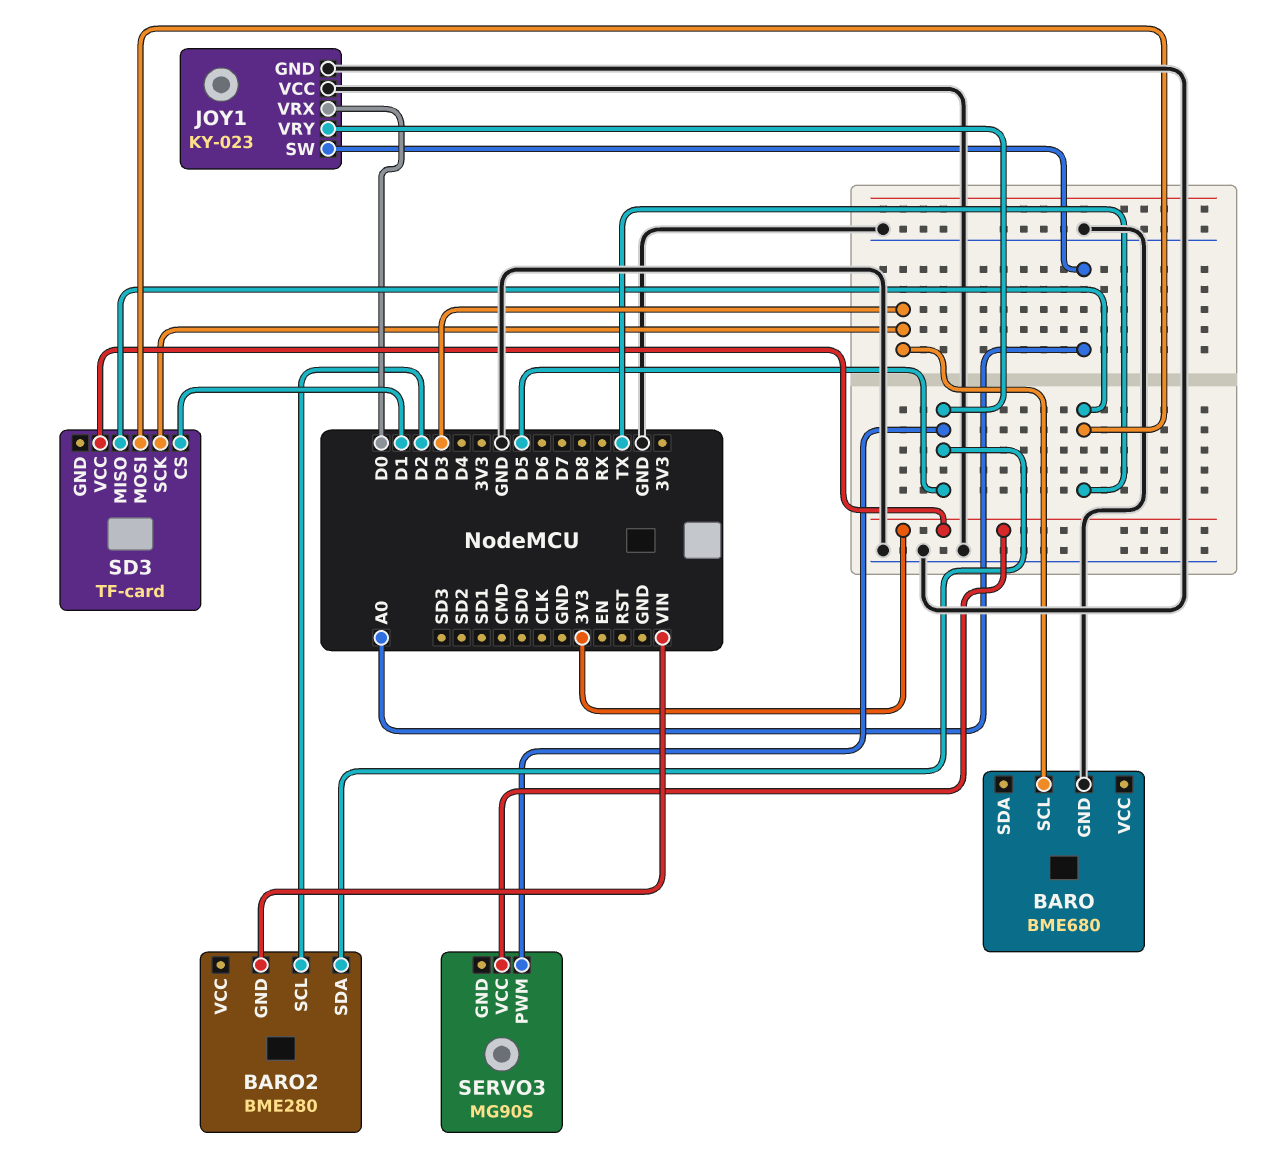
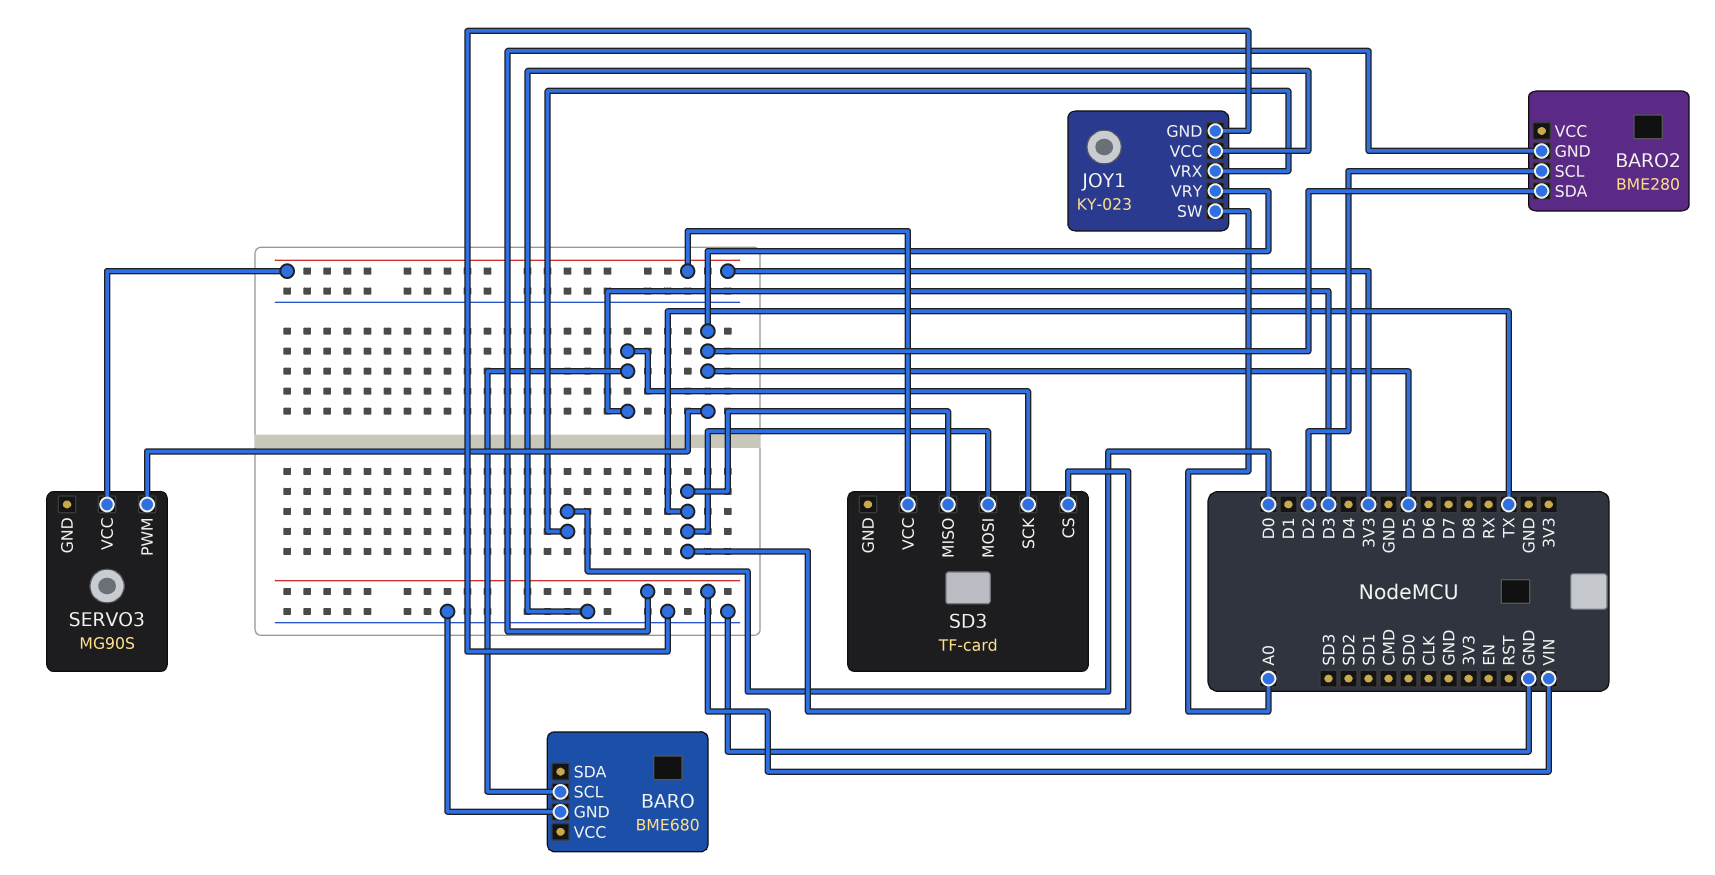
SD3 pin CS: D1 -> TX

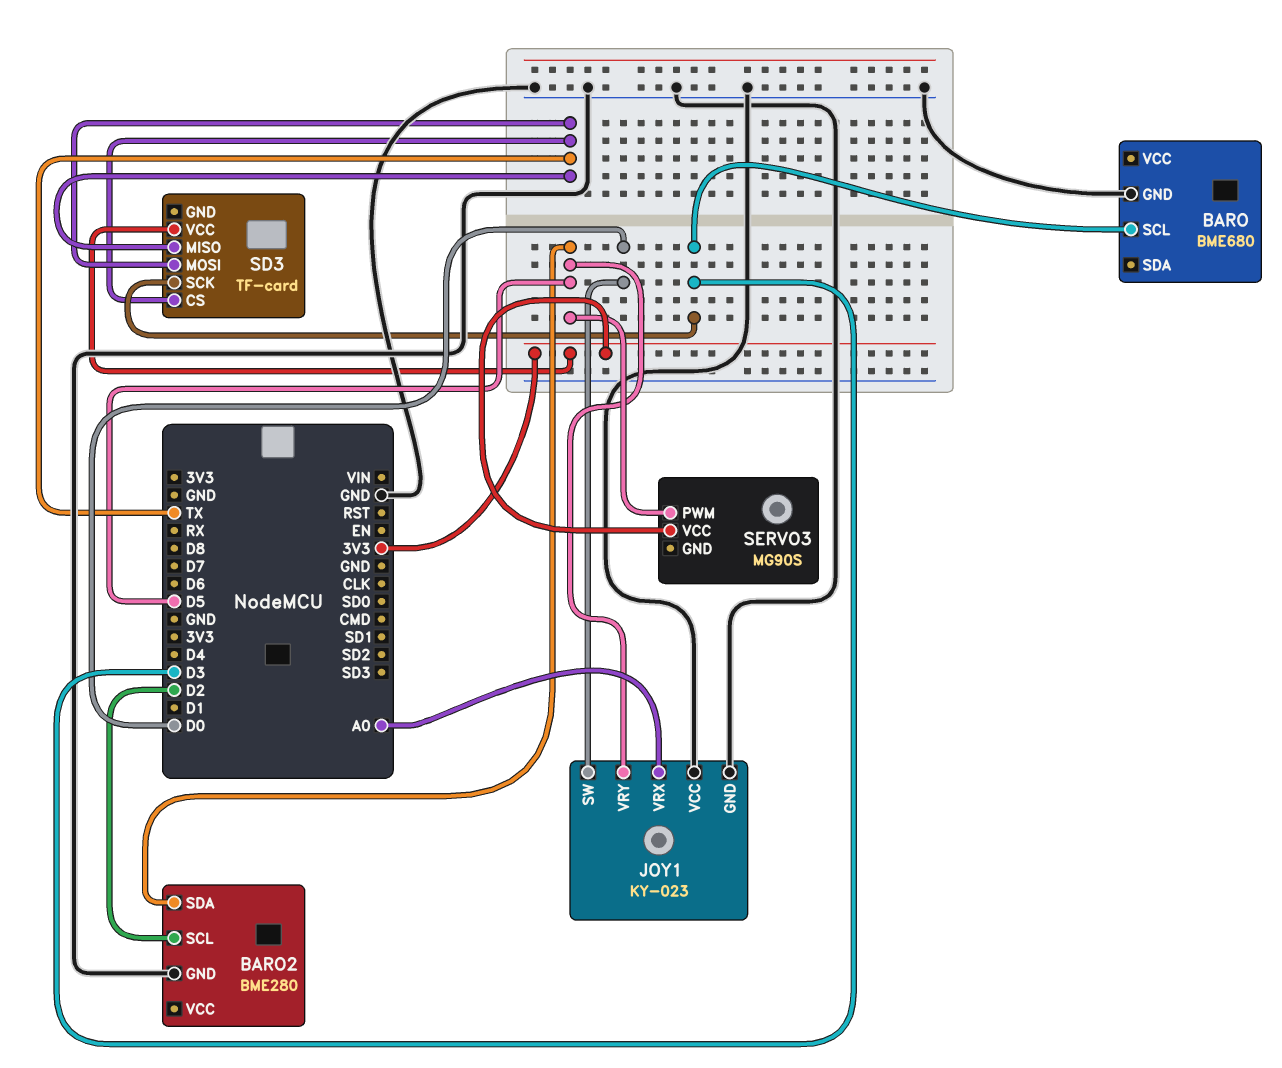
BARO2 pin GND: VIN -> GND
JOY1 pin SW: A0 -> D0
JOY1 pin VRX: D0 -> A0

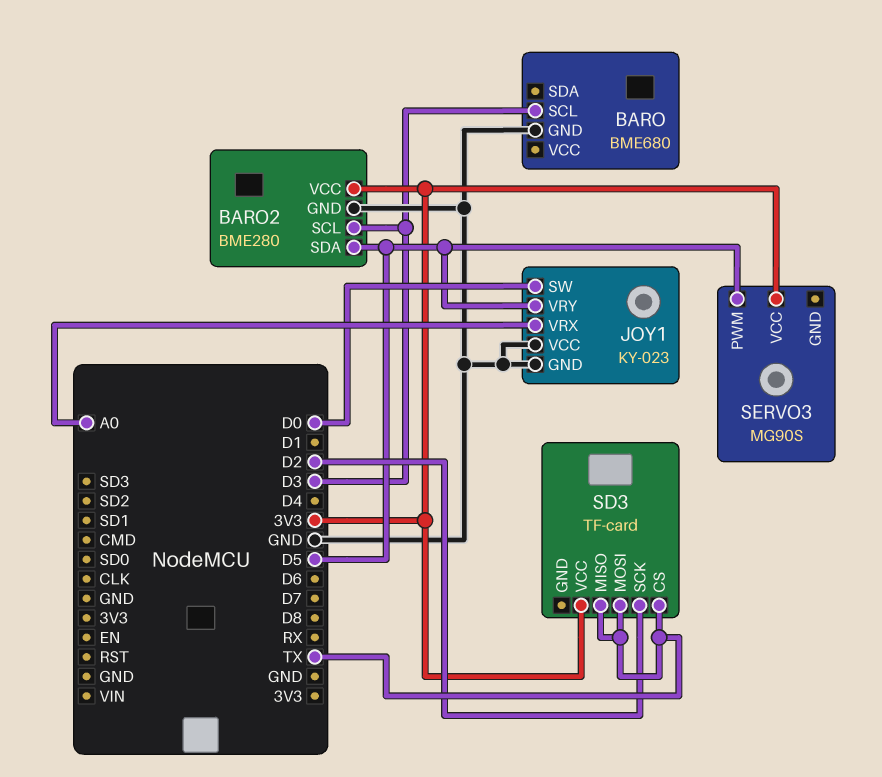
BARO2 pin SCL: D2 -> D3
BARO2 pin VCC: none -> 3V3
SD3 pin SCK: D3 -> D2

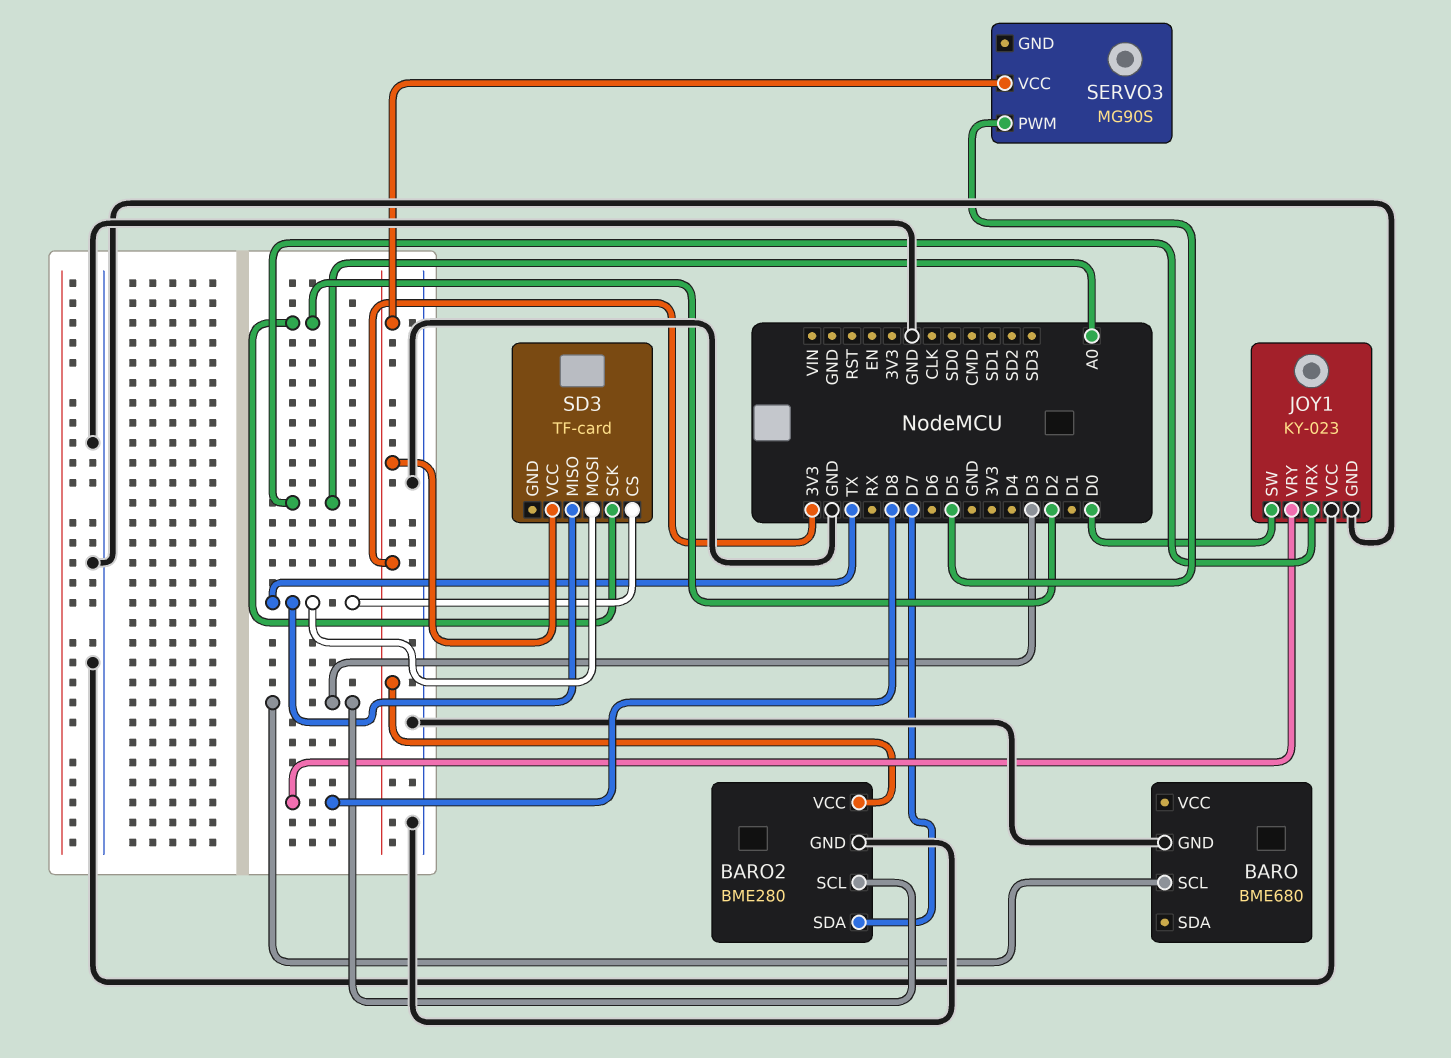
BARO2 pin SDA: D5 -> D7
JOY1 pin VRY: D5 -> D8

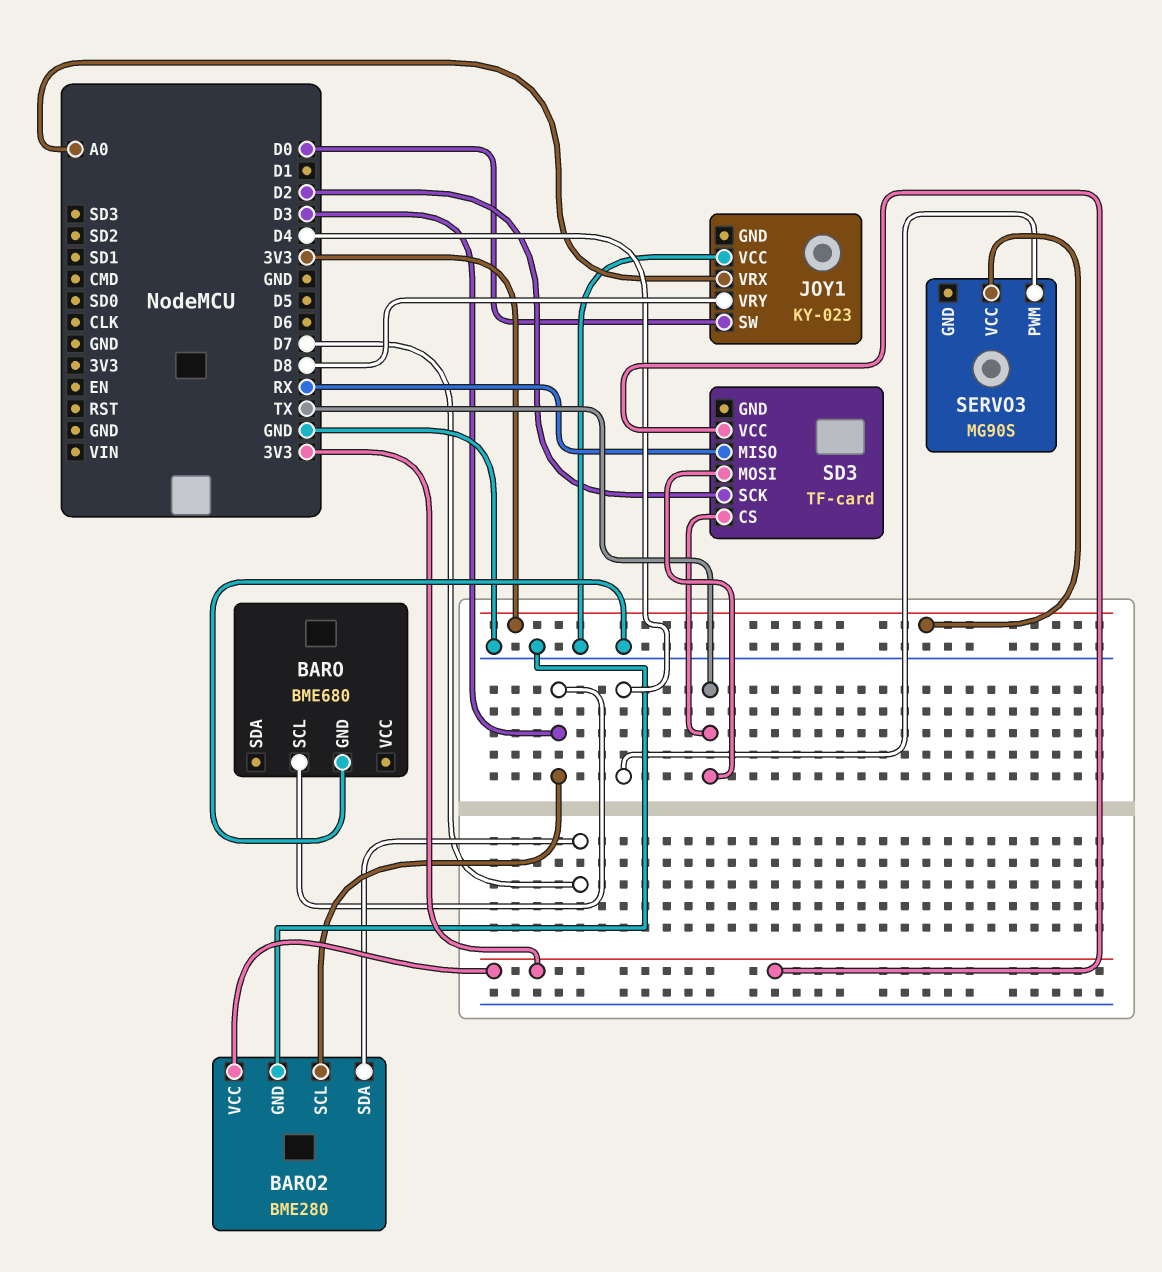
JOY1 pin GND: GND -> none
SD3 pin MISO: TX -> RX
SERVO3 pin PWM: D5 -> D4

